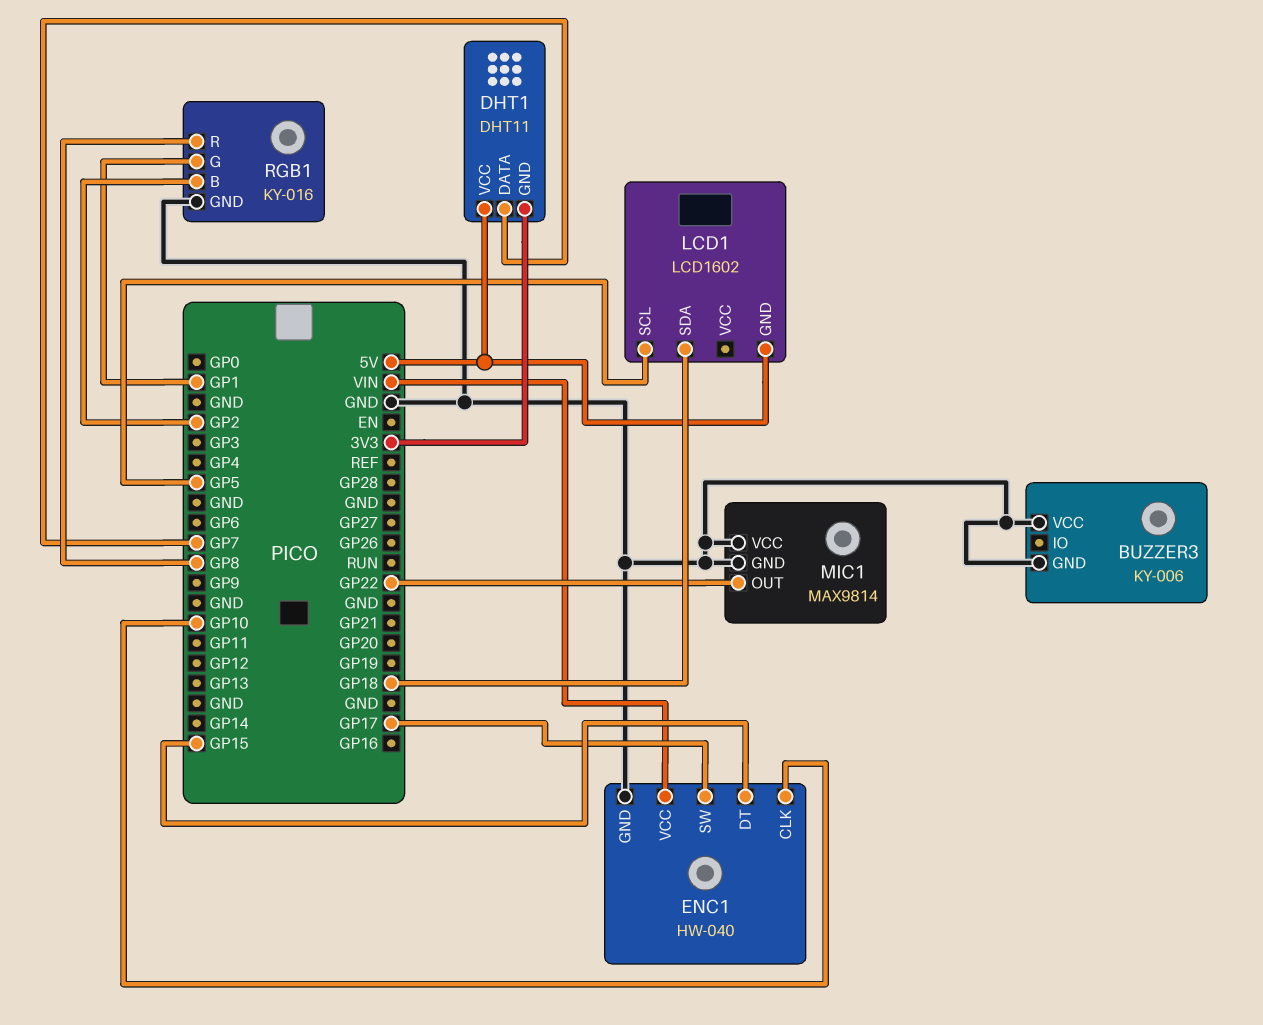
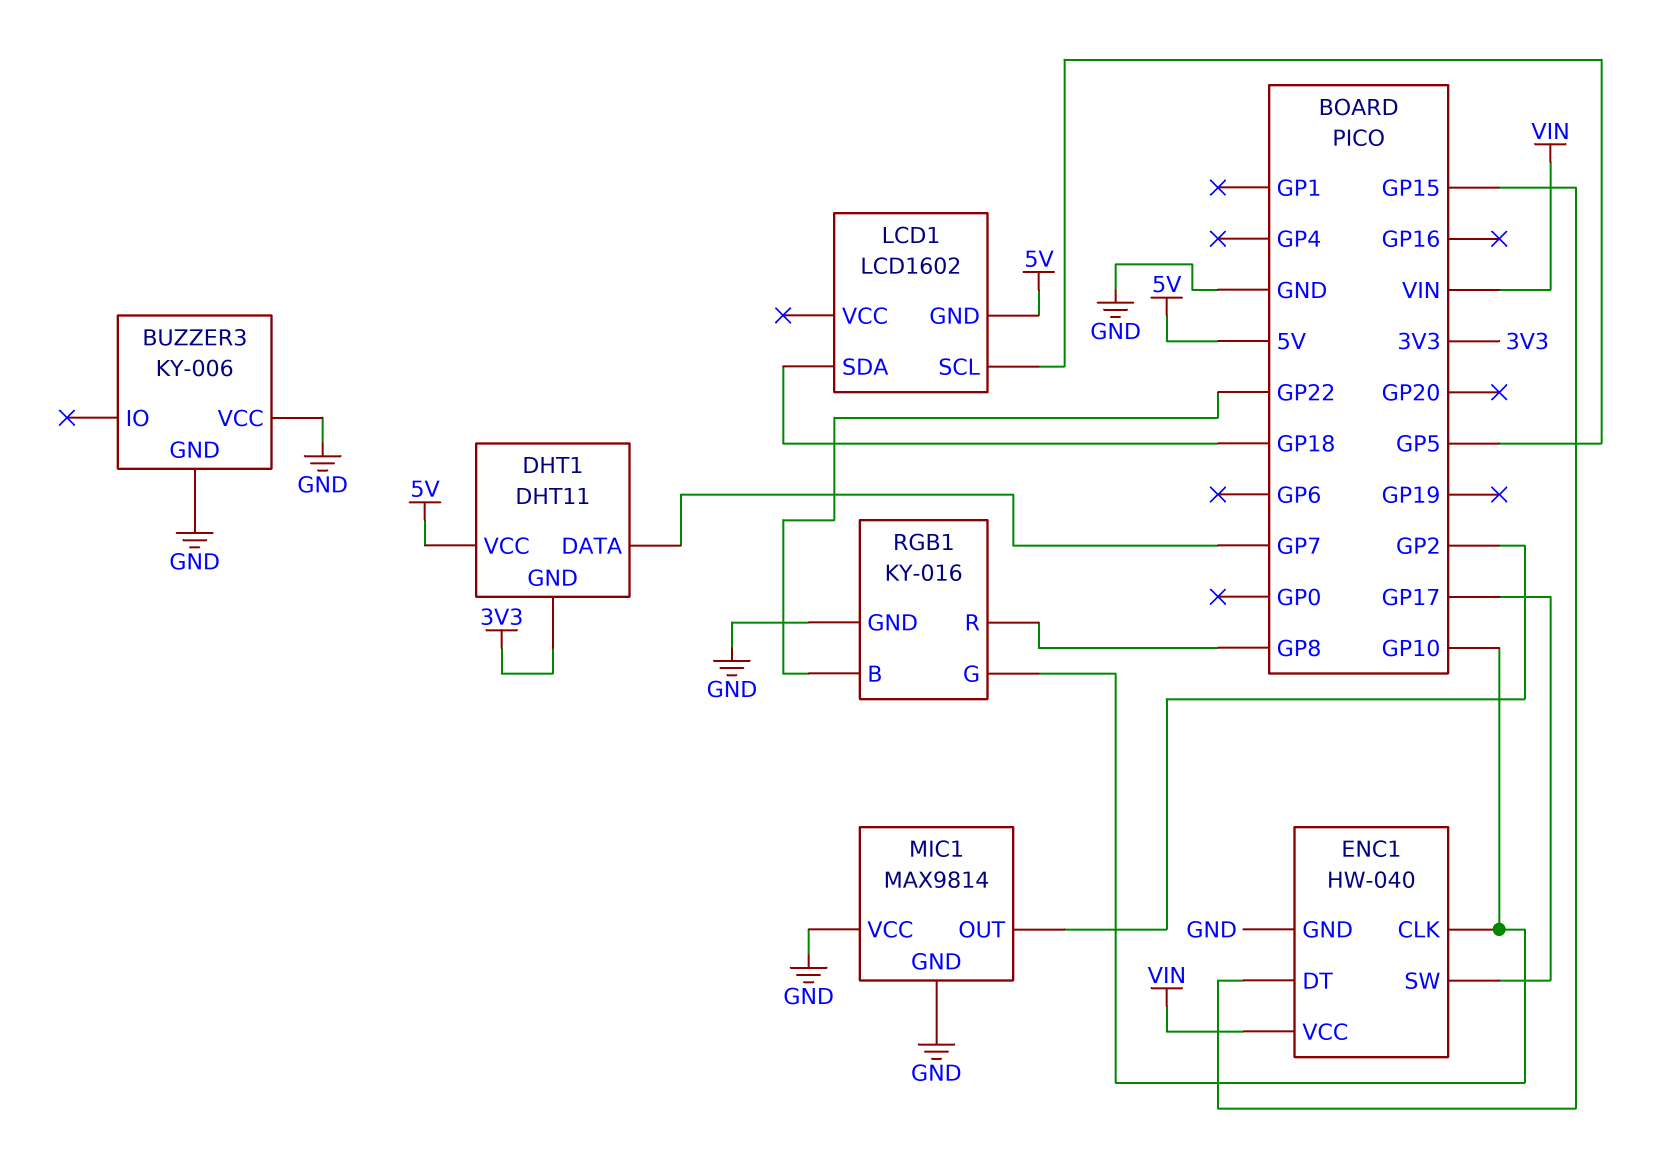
MIC1 pin OUT: GP22 -> GP2
RGB1 pin B: GP2 -> GP22
RGB1 pin G: GP1 -> GP10

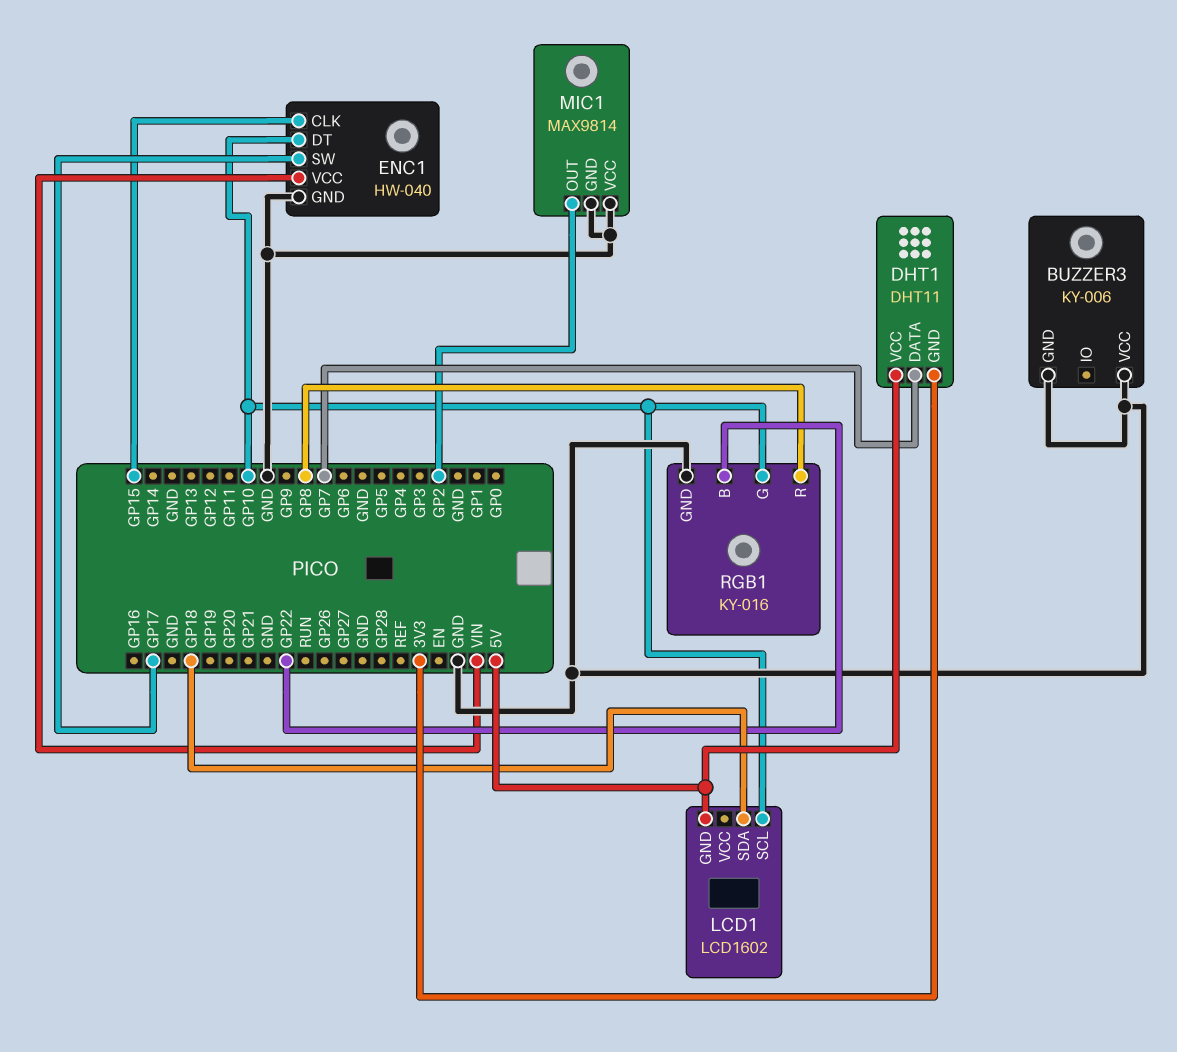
ENC1 pin CLK: GP10 -> GP15
ENC1 pin DT: GP15 -> GP10
LCD1 pin SCL: GP5 -> GP10

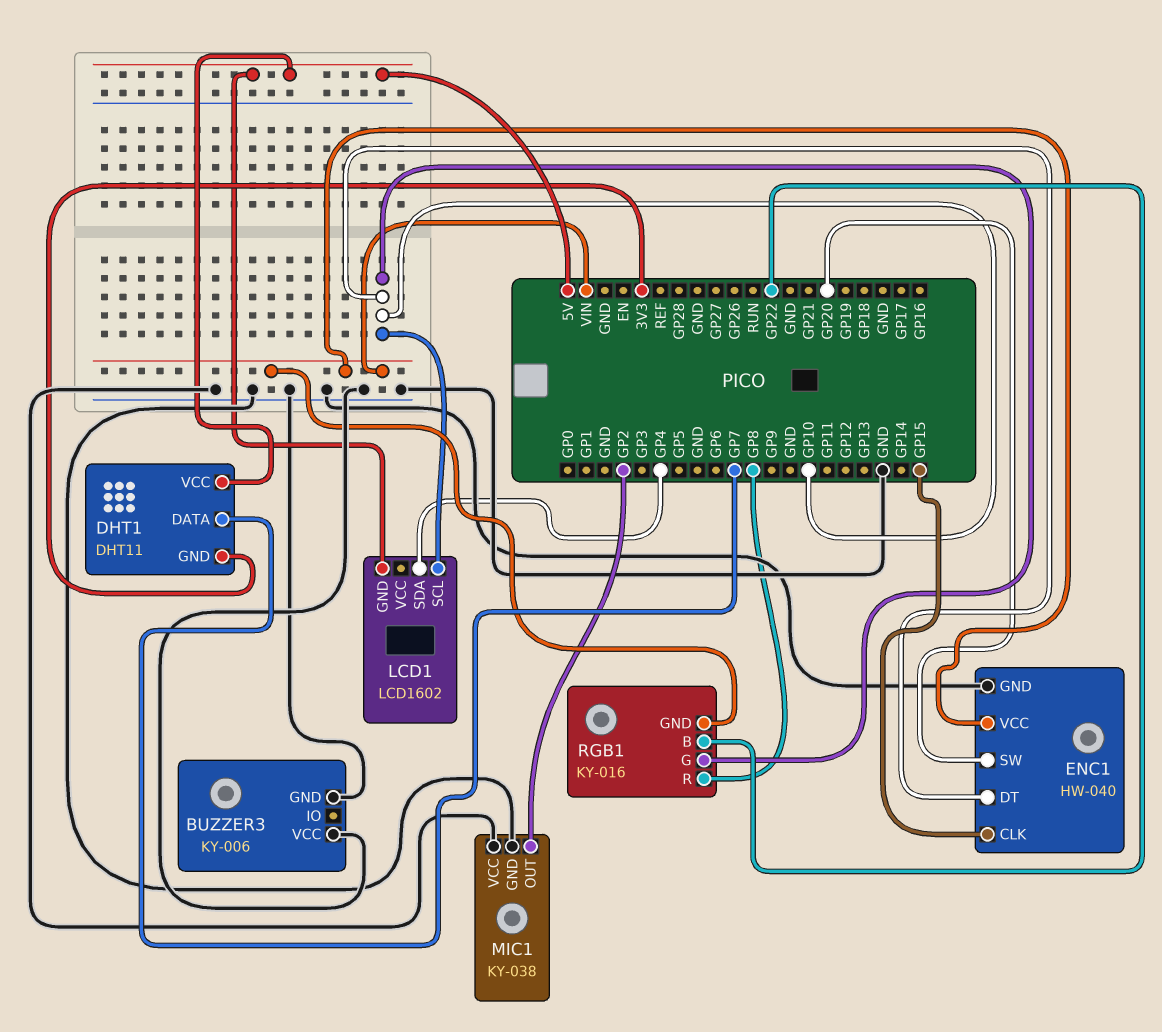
ENC1 pin SW: GP17 -> GP20
LCD1 pin SDA: GP18 -> GP4
MIC1: MAX9814 -> KY-038
RGB1 pin GND: GND -> VIN

